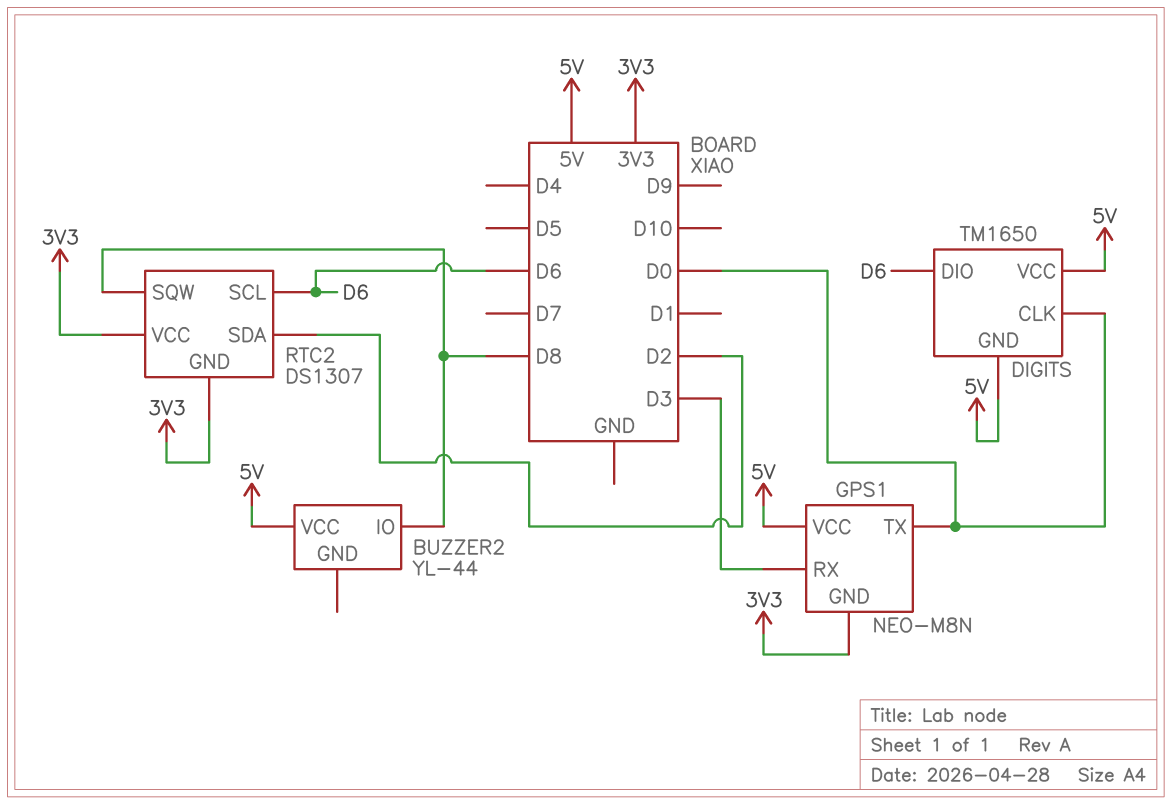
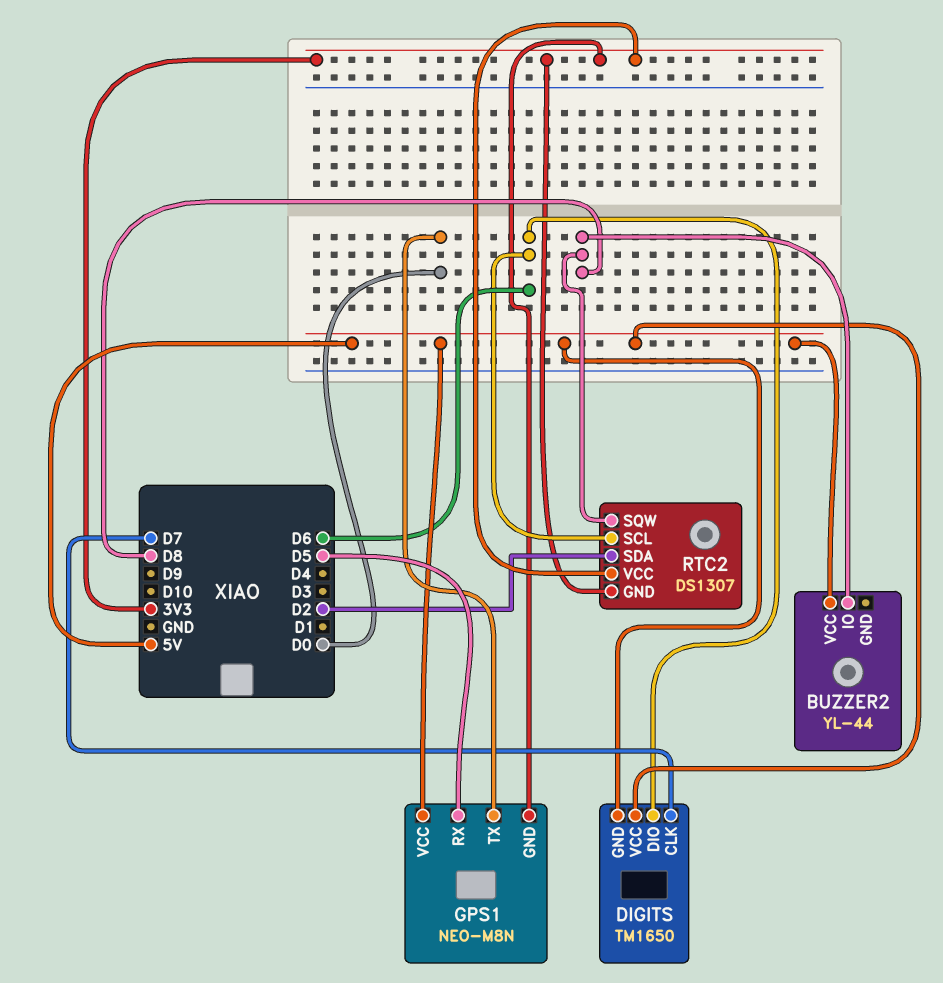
DIGITS pin CLK: D0 -> D7
GPS1 pin RX: D3 -> D5

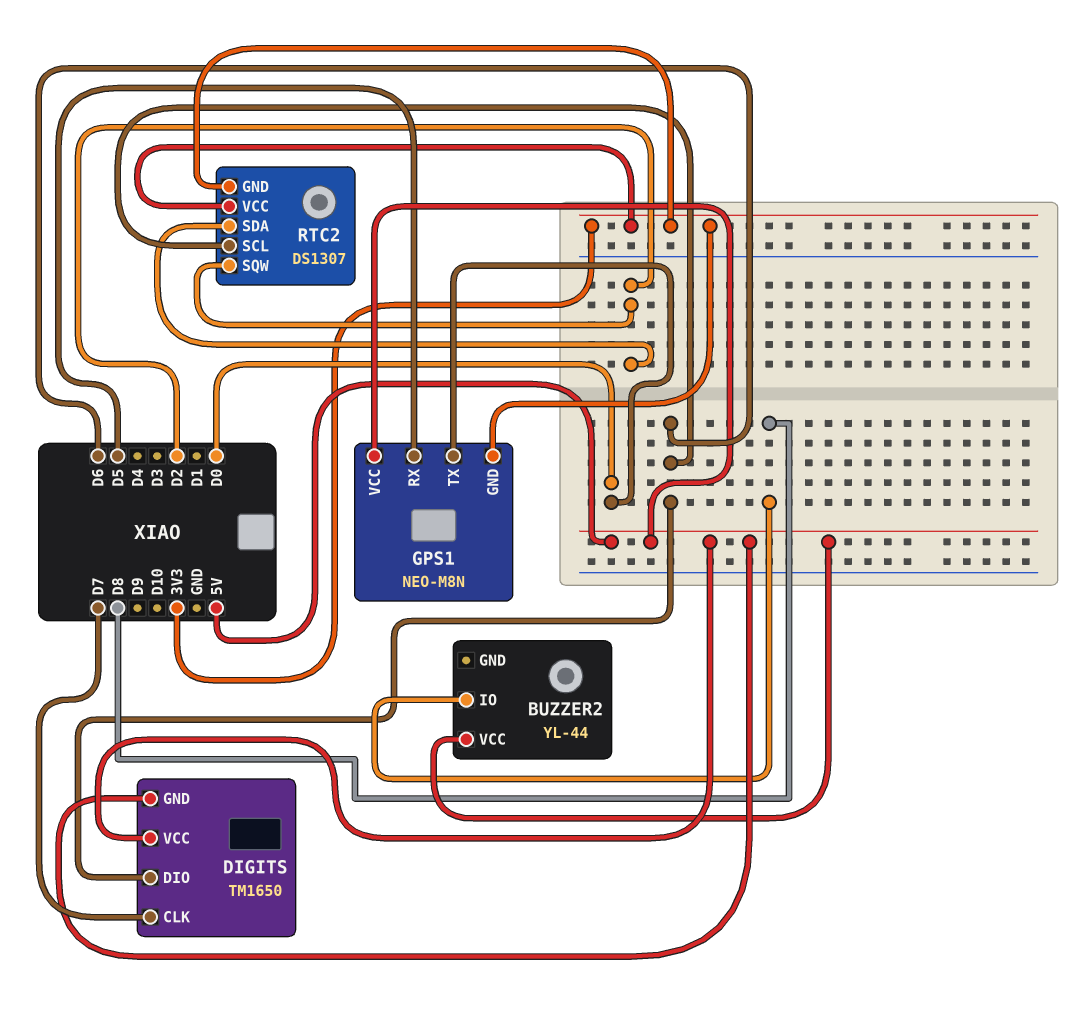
RTC2 pin SQW: D8 -> D2

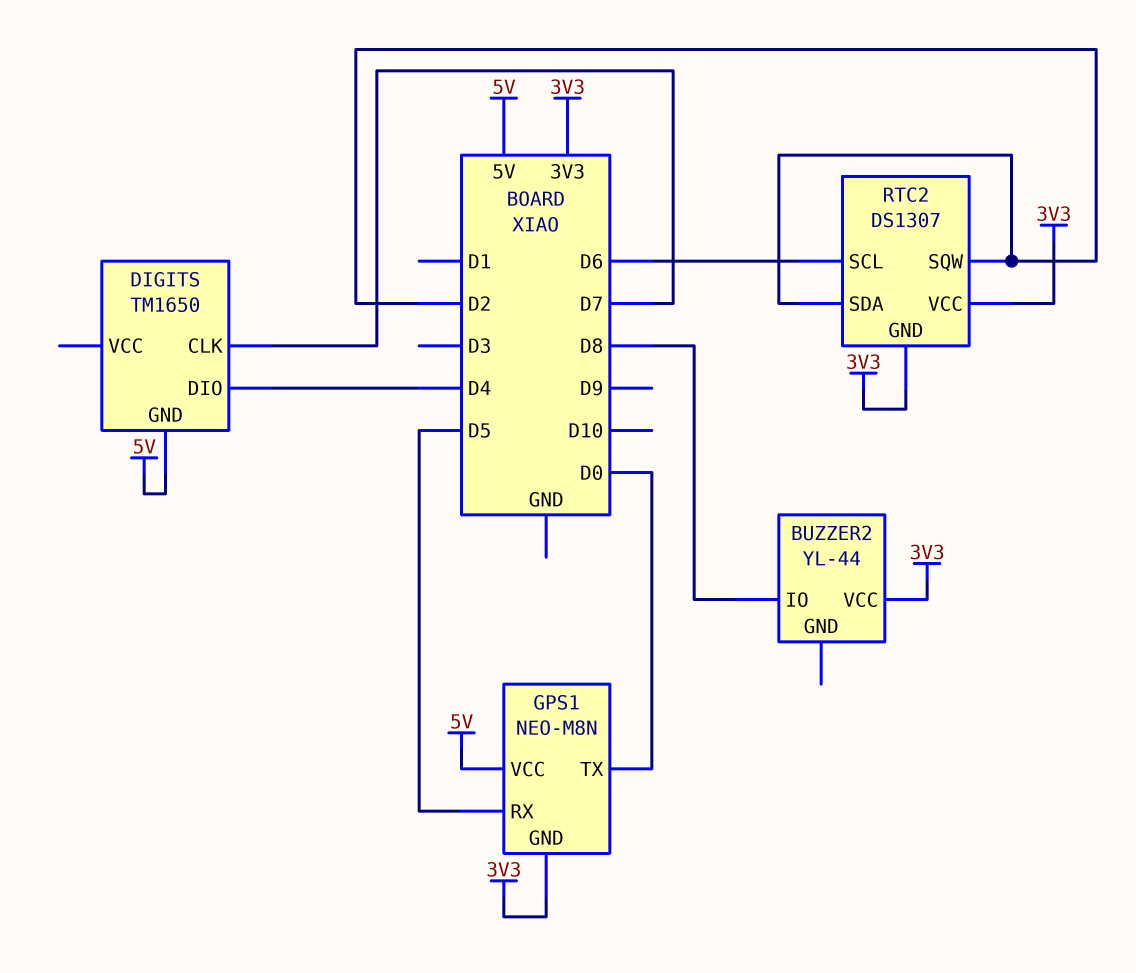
BUZZER2 pin VCC: 5V -> 3V3
DIGITS pin DIO: D6 -> D4
DIGITS pin VCC: 5V -> none

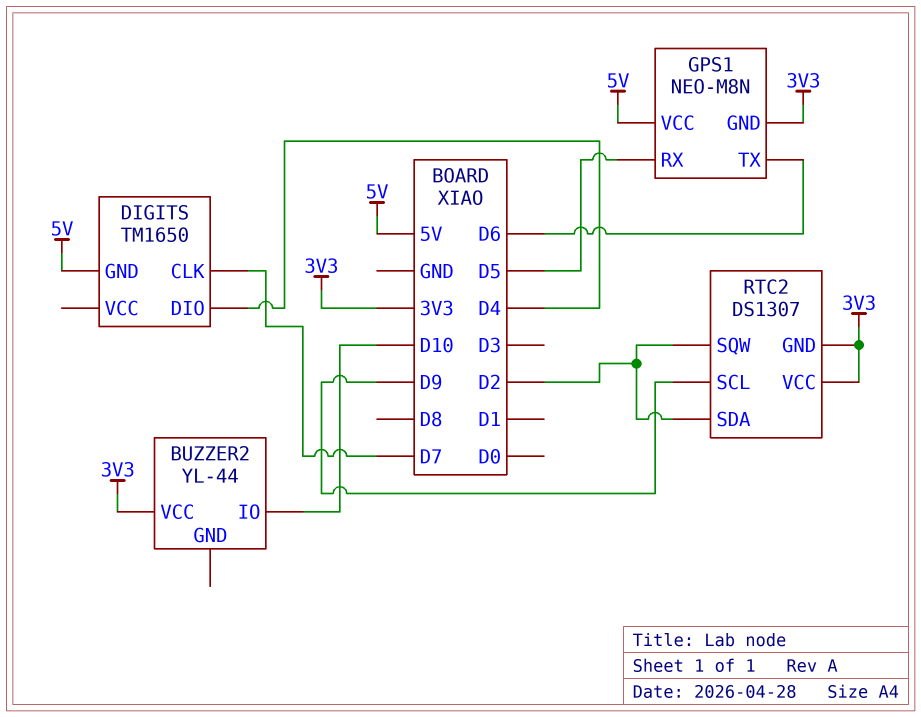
BUZZER2 pin IO: D8 -> D10
GPS1 pin TX: D0 -> D6
RTC2 pin SCL: D6 -> D9

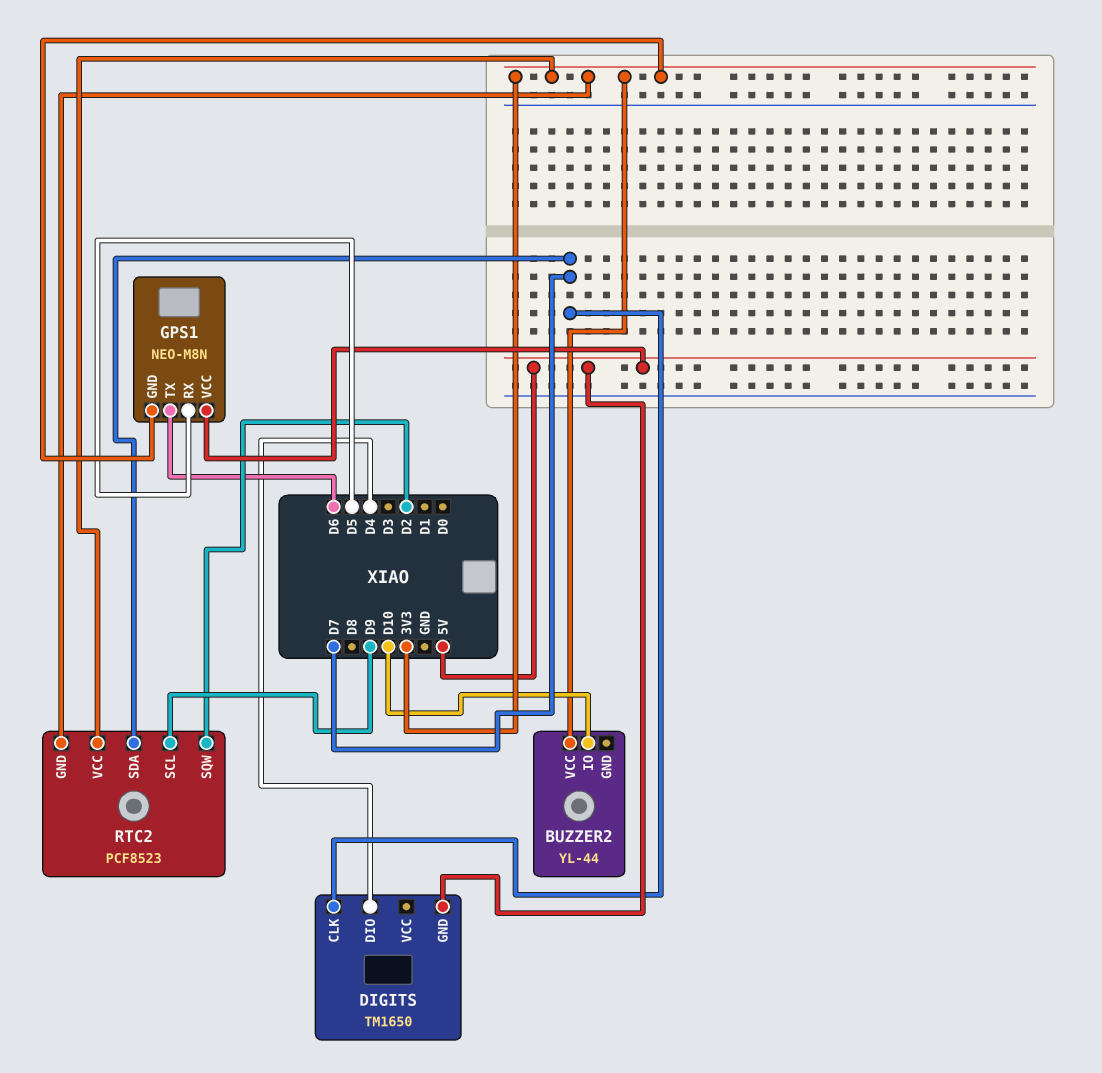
RTC2: DS1307 -> PCF8523
RTC2 pin SDA: D2 -> D7

